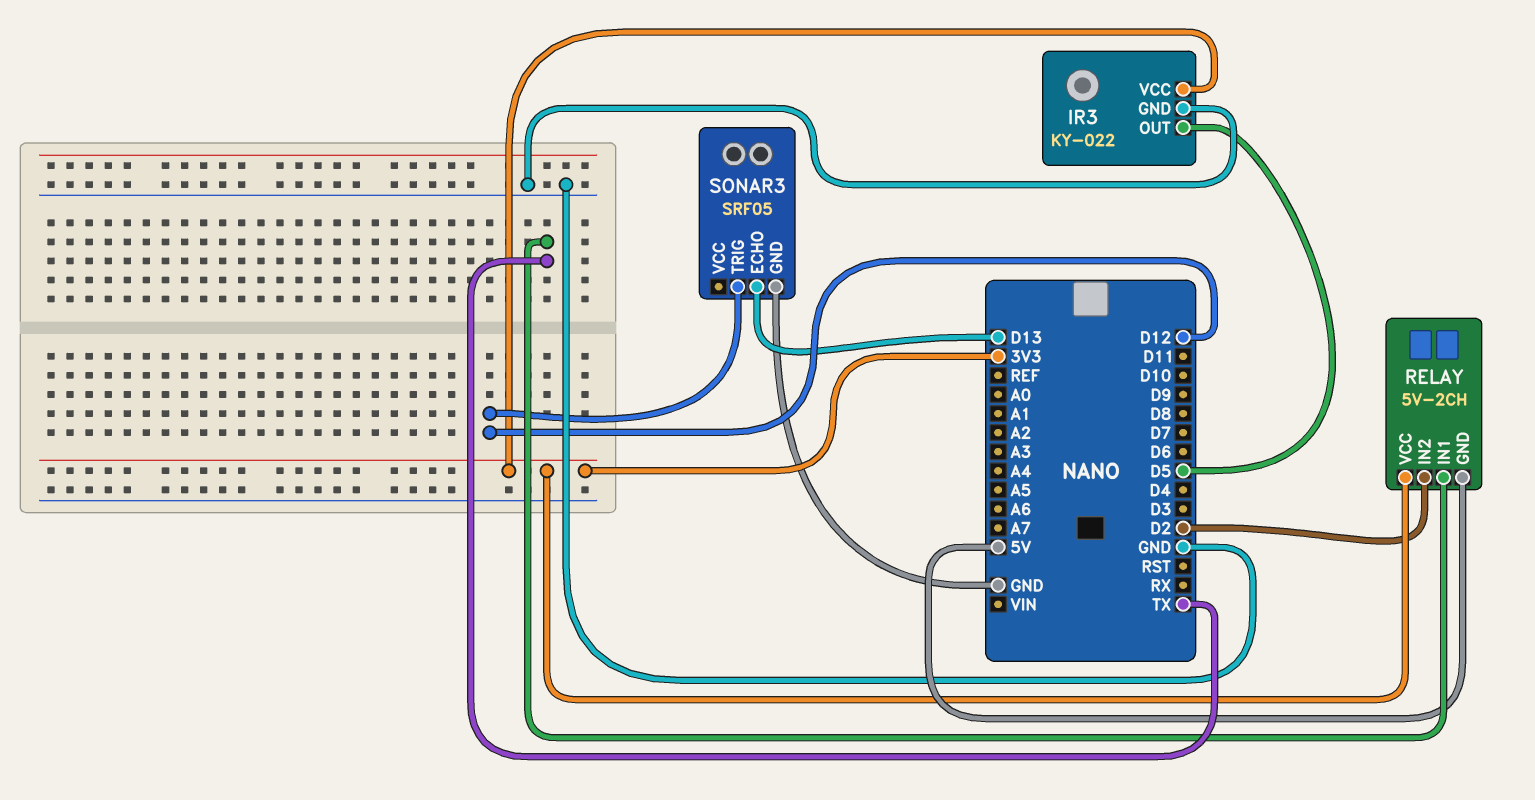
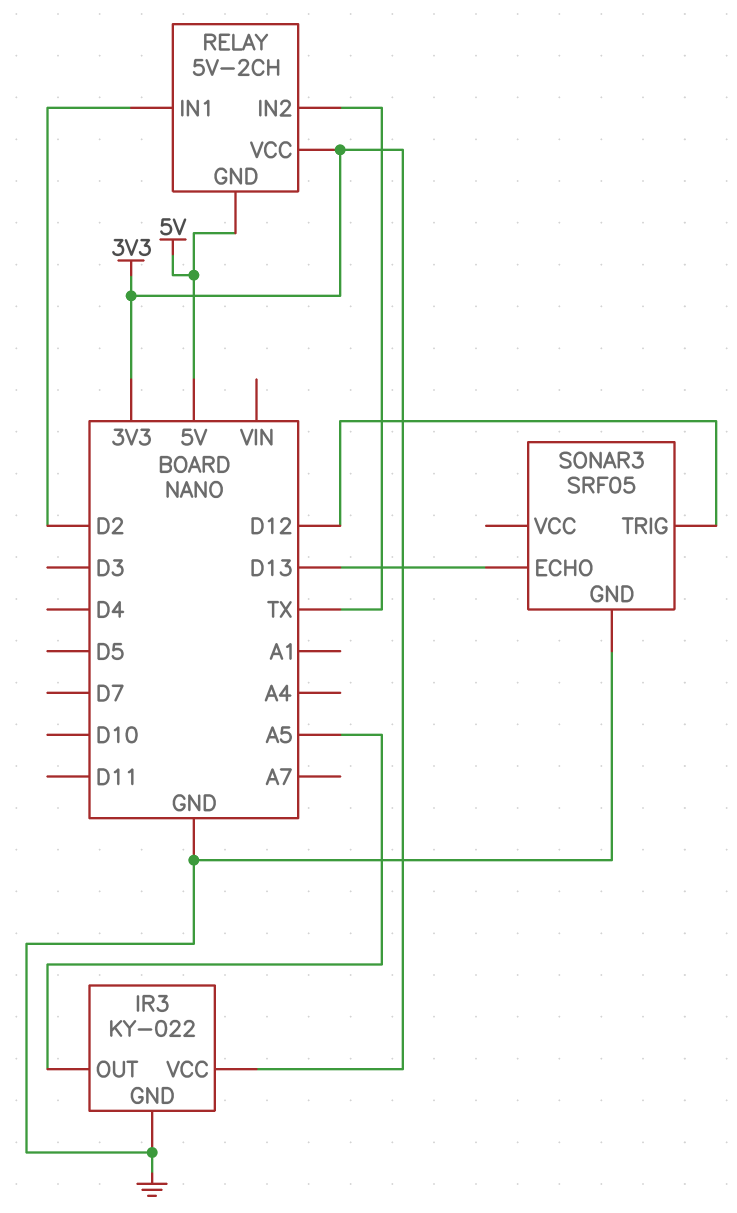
IR3 pin OUT: D5 -> A5
RELAY pin IN1: TX -> D2
RELAY pin IN2: D2 -> TX

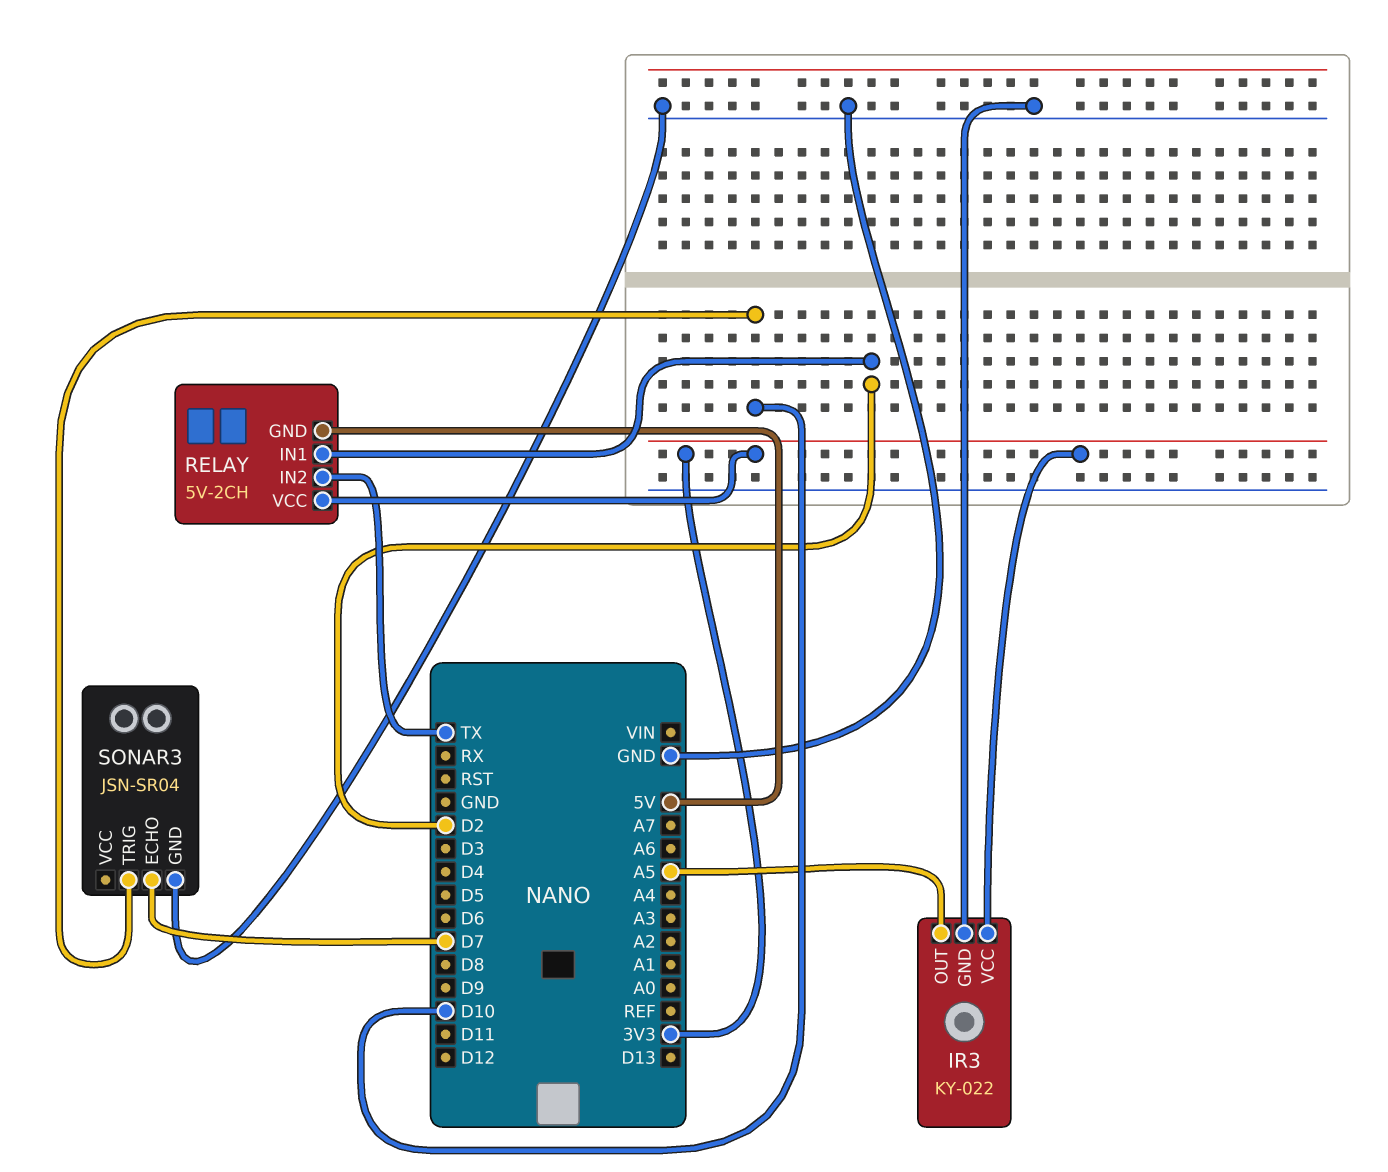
SONAR3: SRF05 -> JSN-SR04
SONAR3 pin ECHO: D13 -> D7
SONAR3 pin TRIG: D12 -> D10

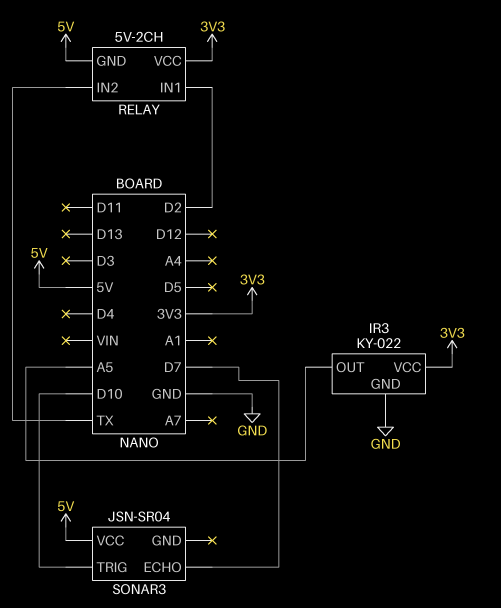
SONAR3 pin GND: GND -> none
SONAR3 pin VCC: none -> 5V

